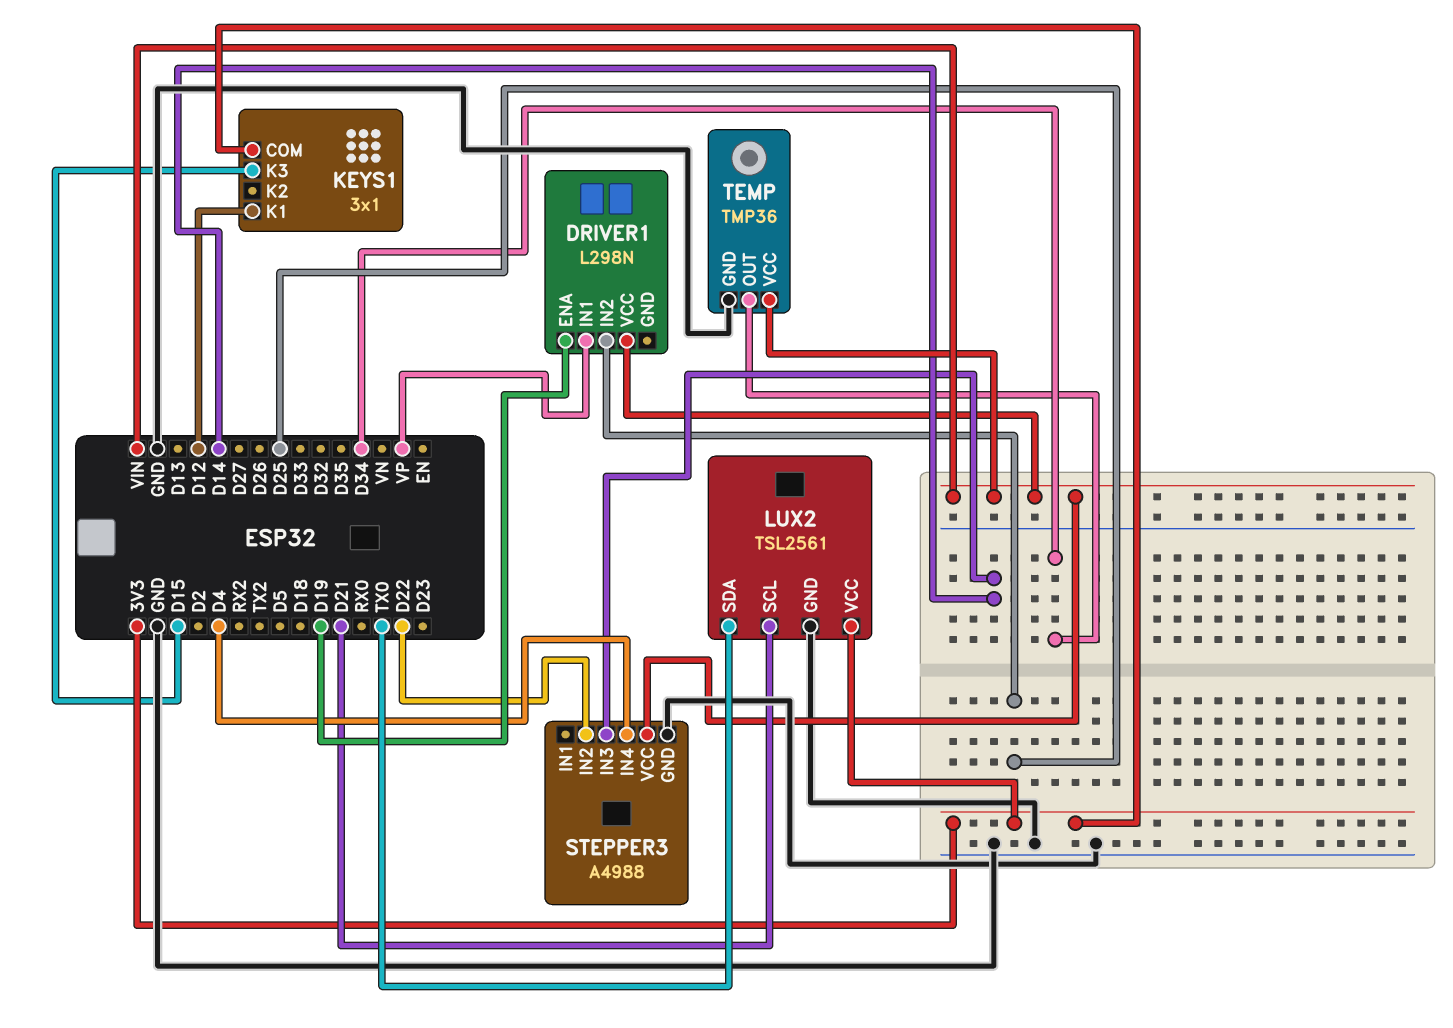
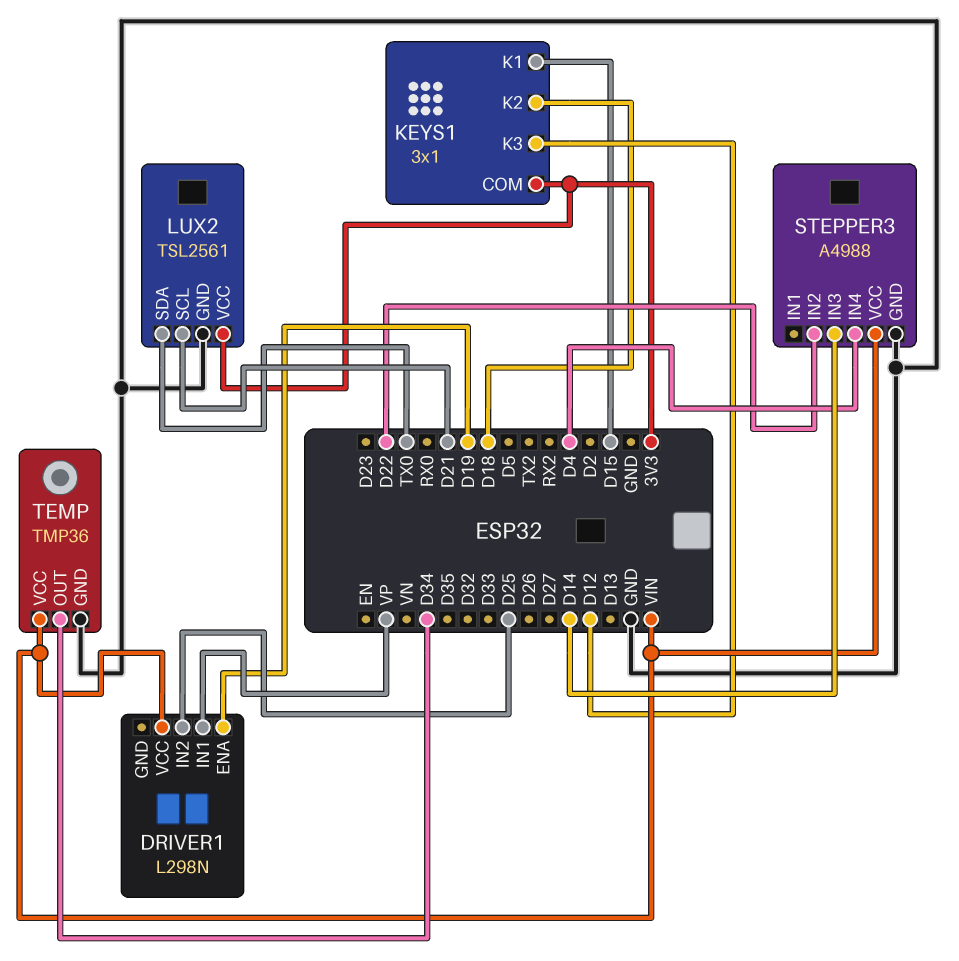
KEYS1 pin K1: D12 -> D15
KEYS1 pin K2: none -> D18
KEYS1 pin K3: D15 -> D12

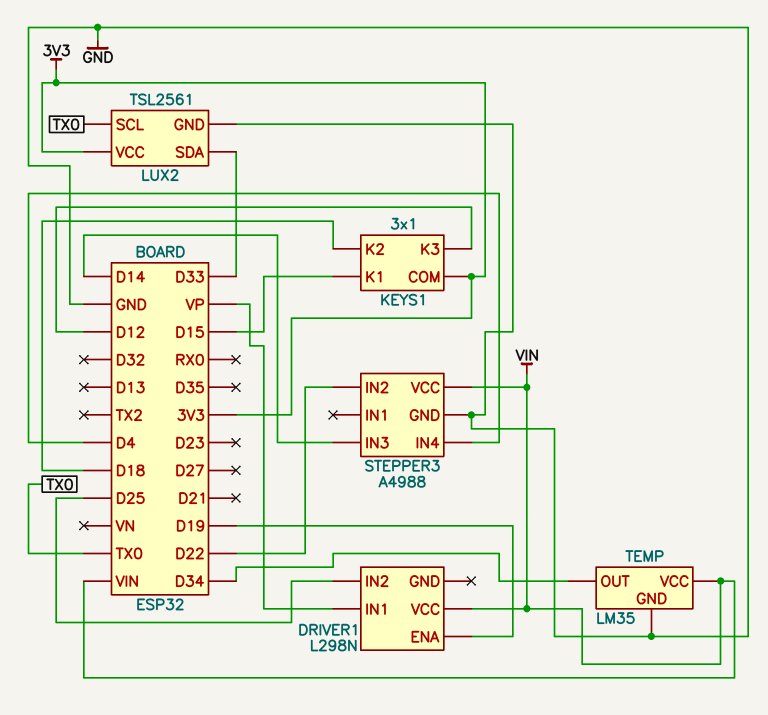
LUX2 pin SCL: D21 -> TX0
LUX2 pin SDA: TX0 -> D33
TEMP: TMP36 -> LM35

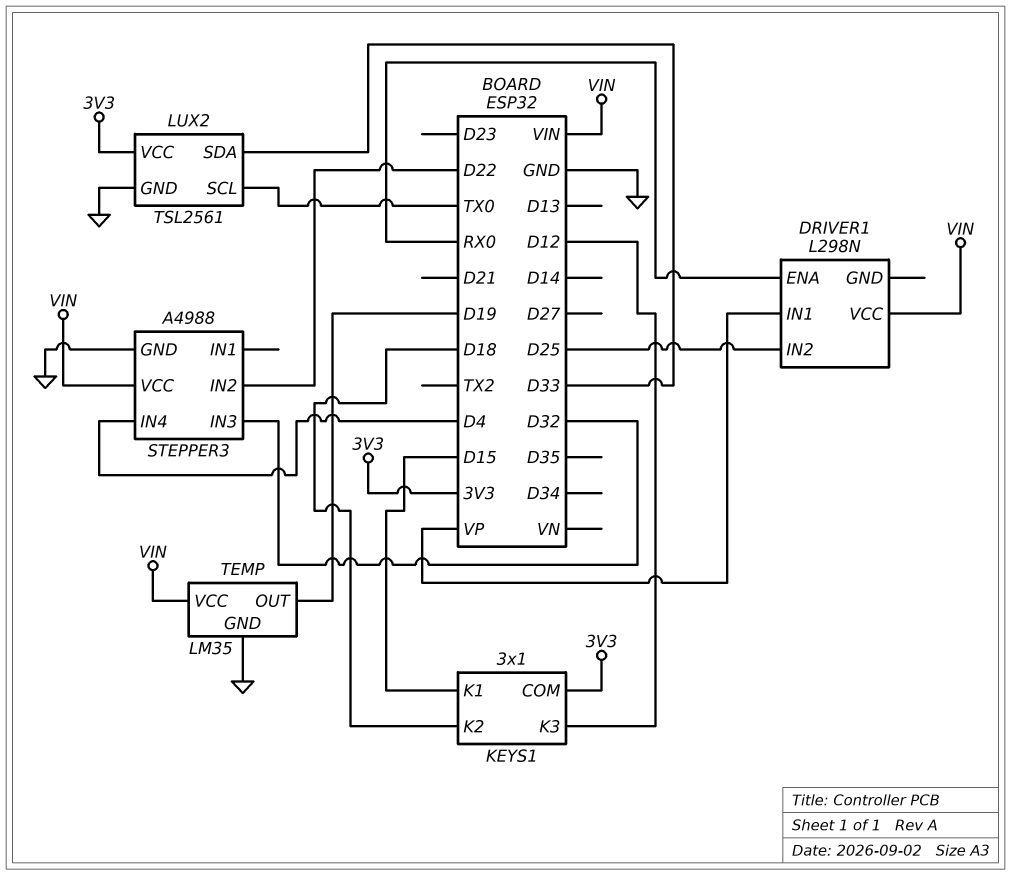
DRIVER1 pin ENA: D19 -> RX0
STEPPER3 pin IN3: D14 -> D32
TEMP pin OUT: D34 -> D19

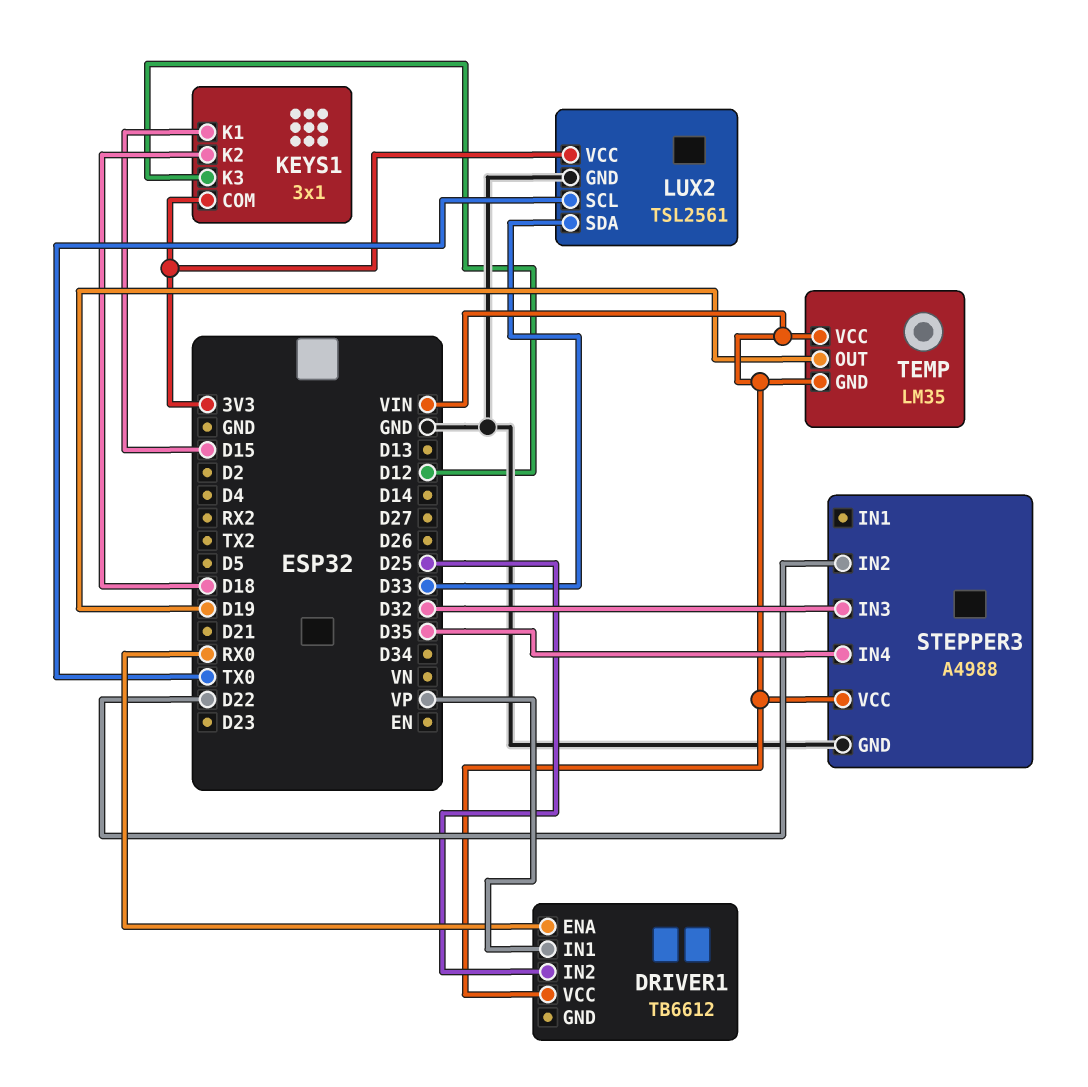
DRIVER1: L298N -> TB6612
STEPPER3 pin IN4: D4 -> D35
TEMP pin GND: GND -> VIN

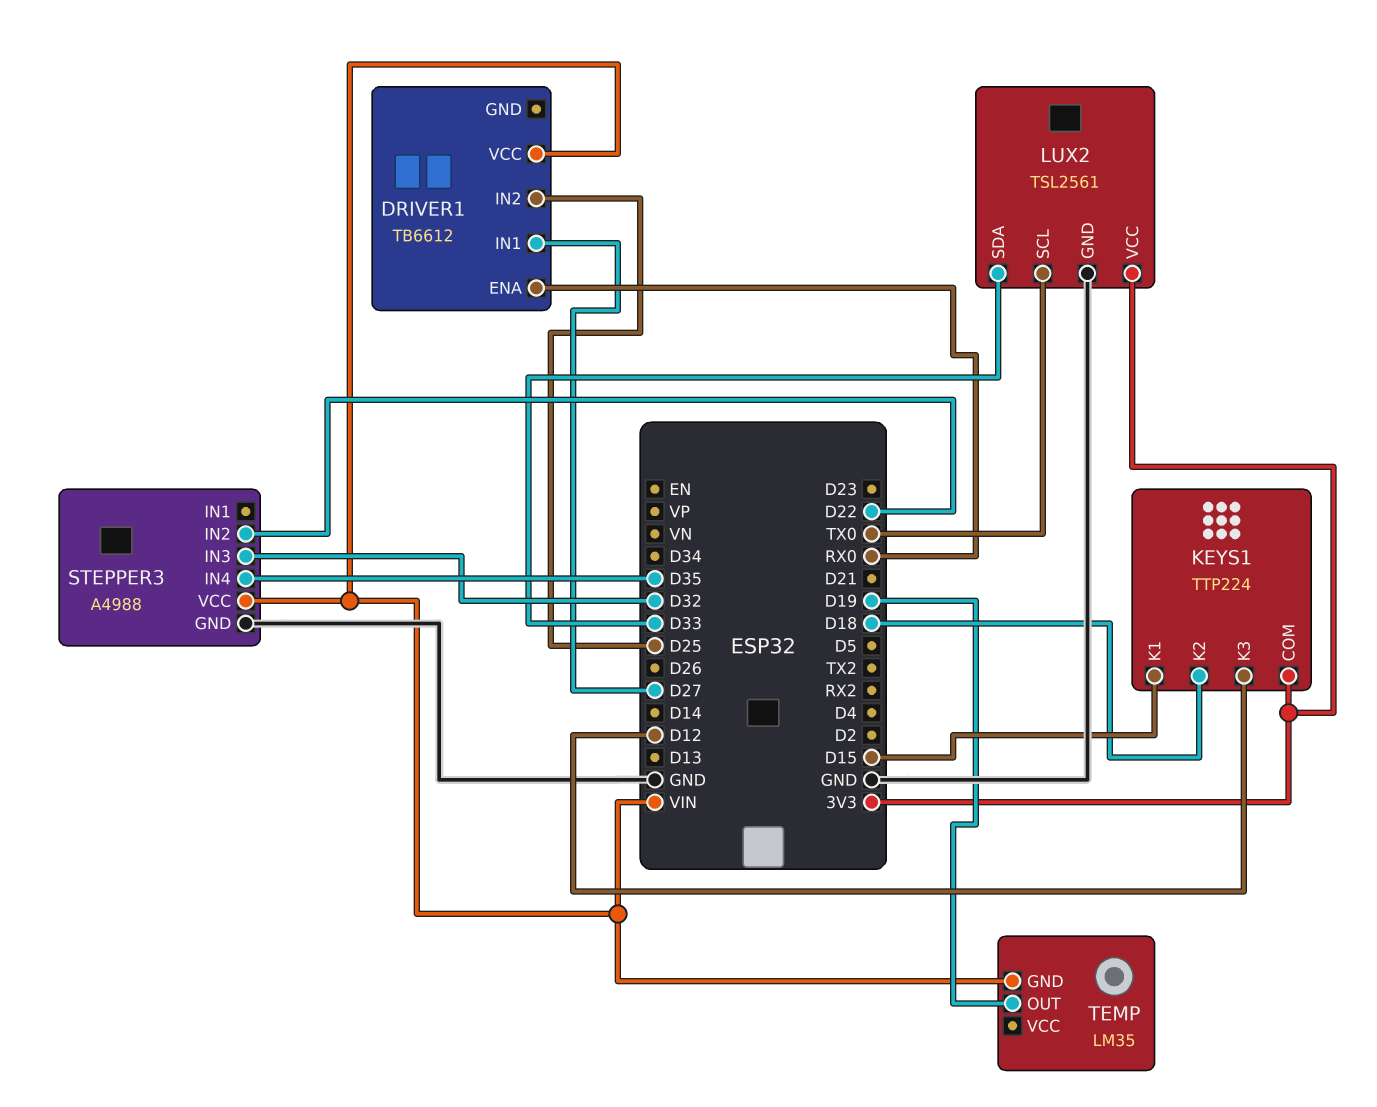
DRIVER1 pin IN1: VP -> D27
KEYS1: 3x1 -> TTP224
TEMP pin VCC: VIN -> none

